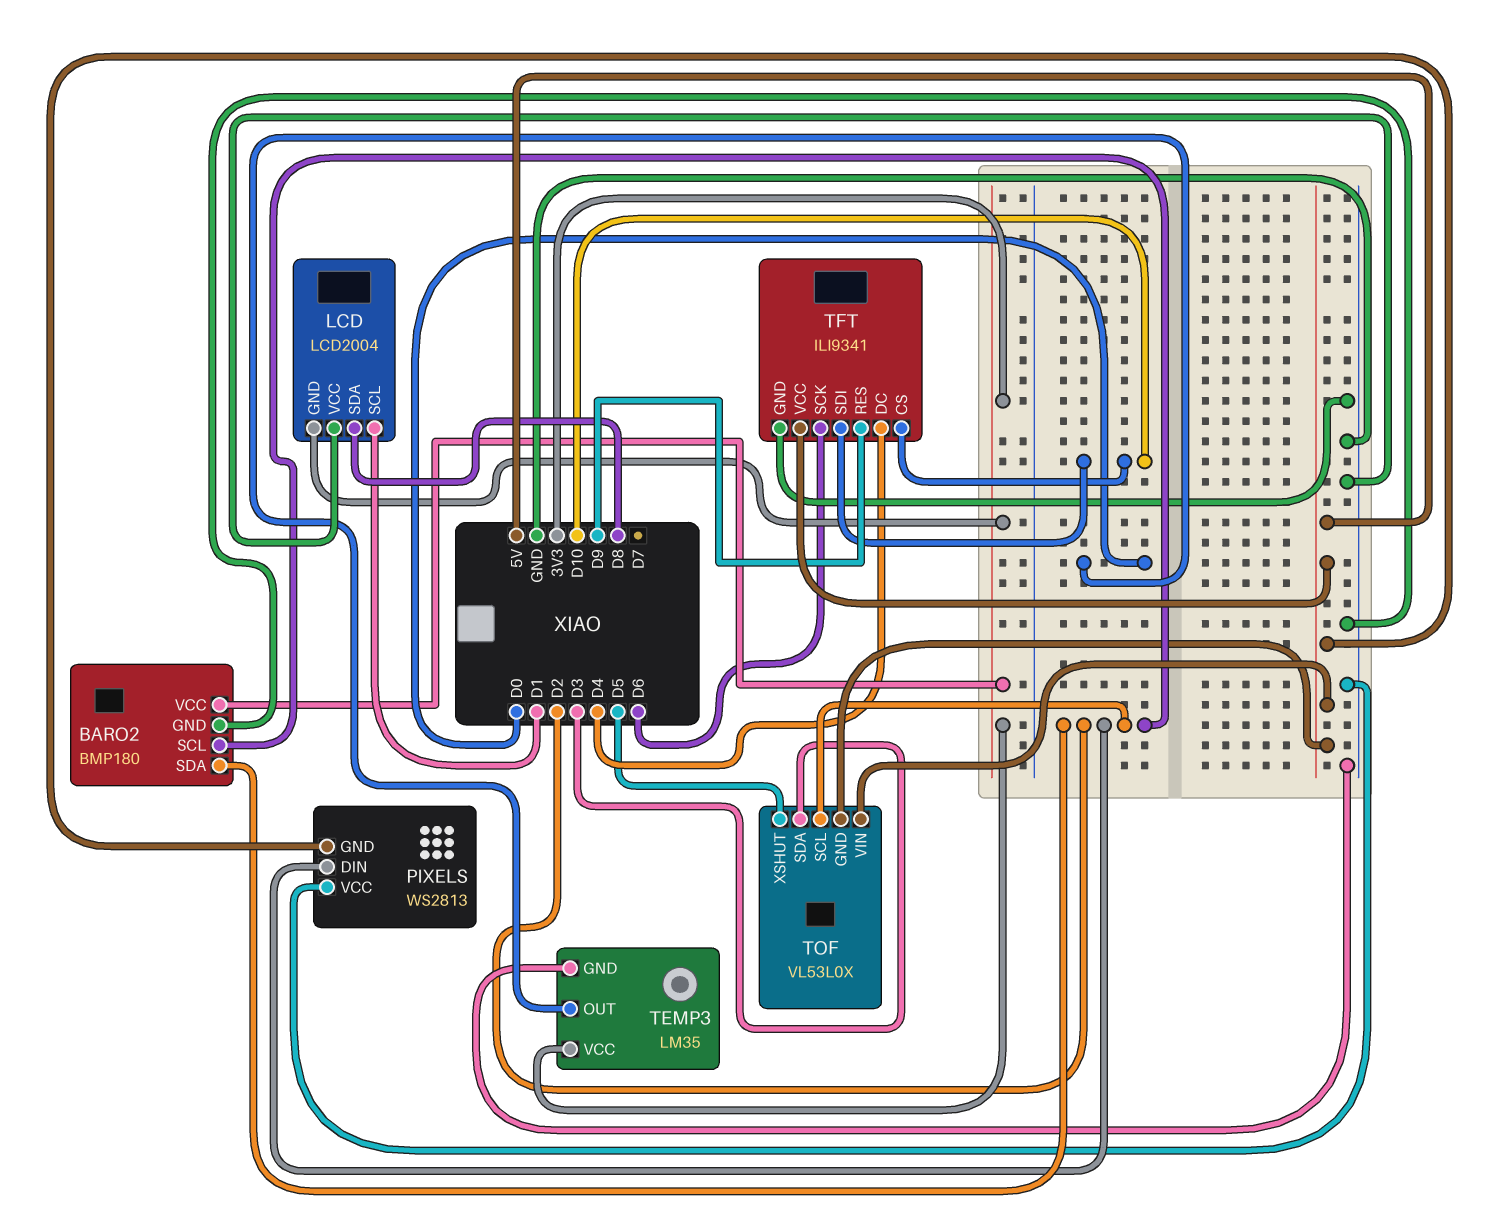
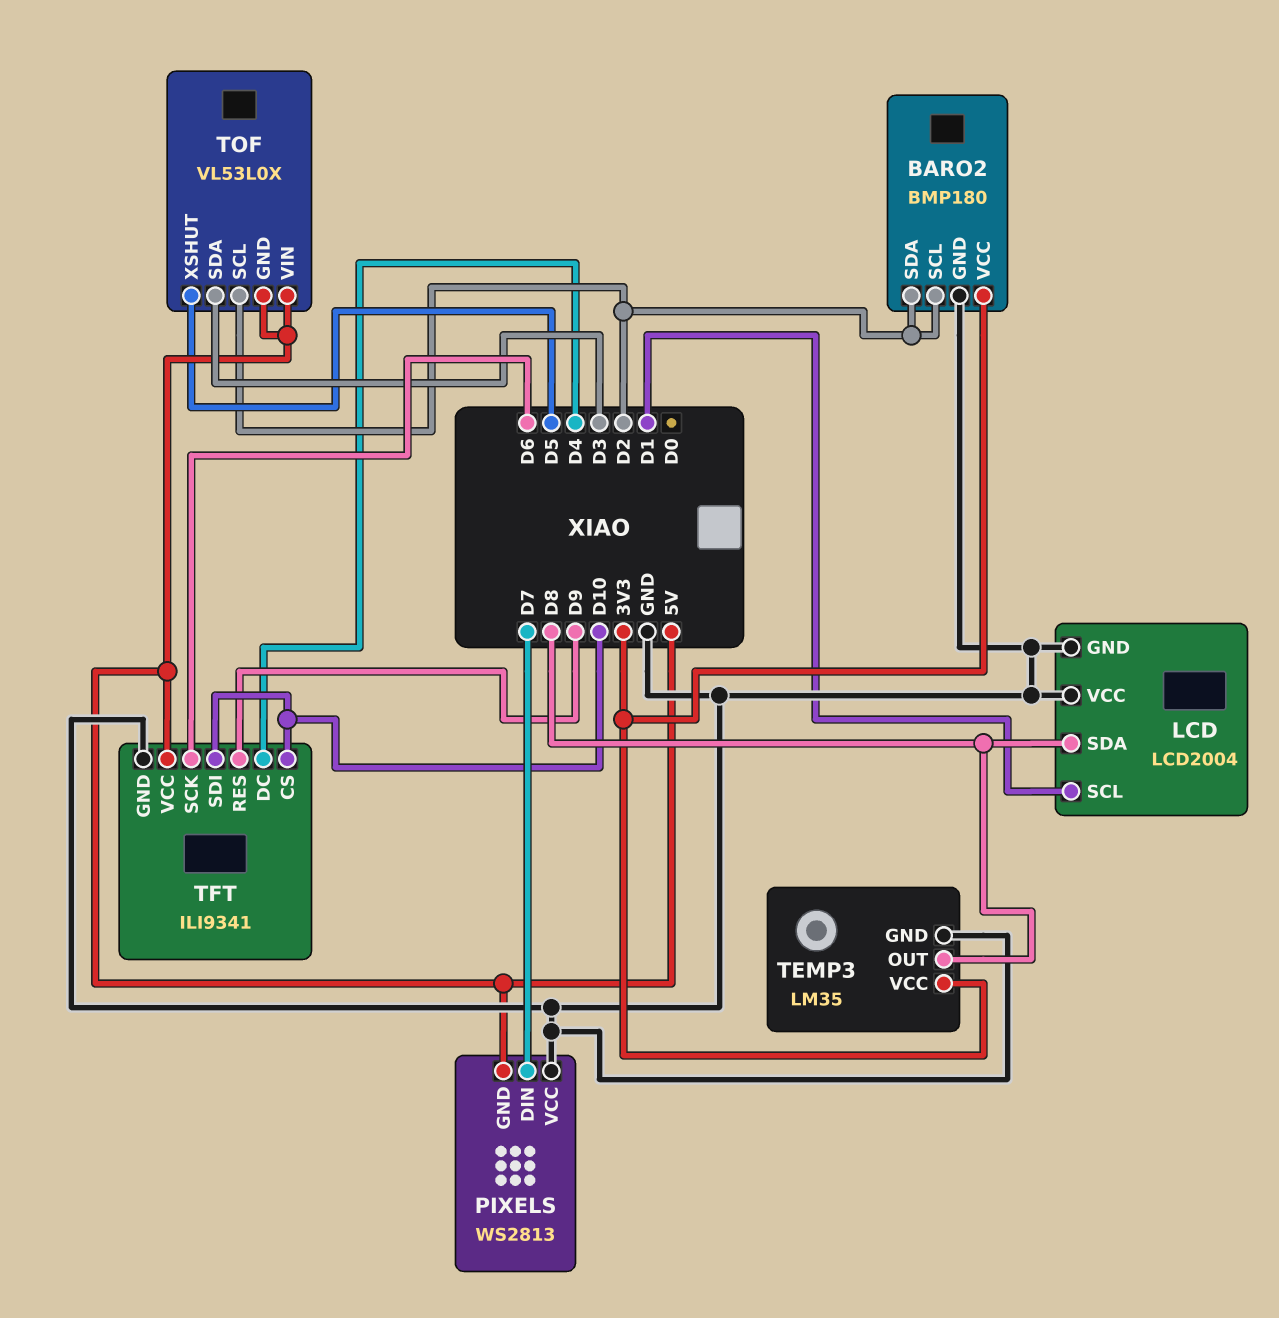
LCD pin GND: 3V3 -> GND
PIXELS pin DIN: D2 -> D7
TEMP3 pin OUT: D0 -> D8

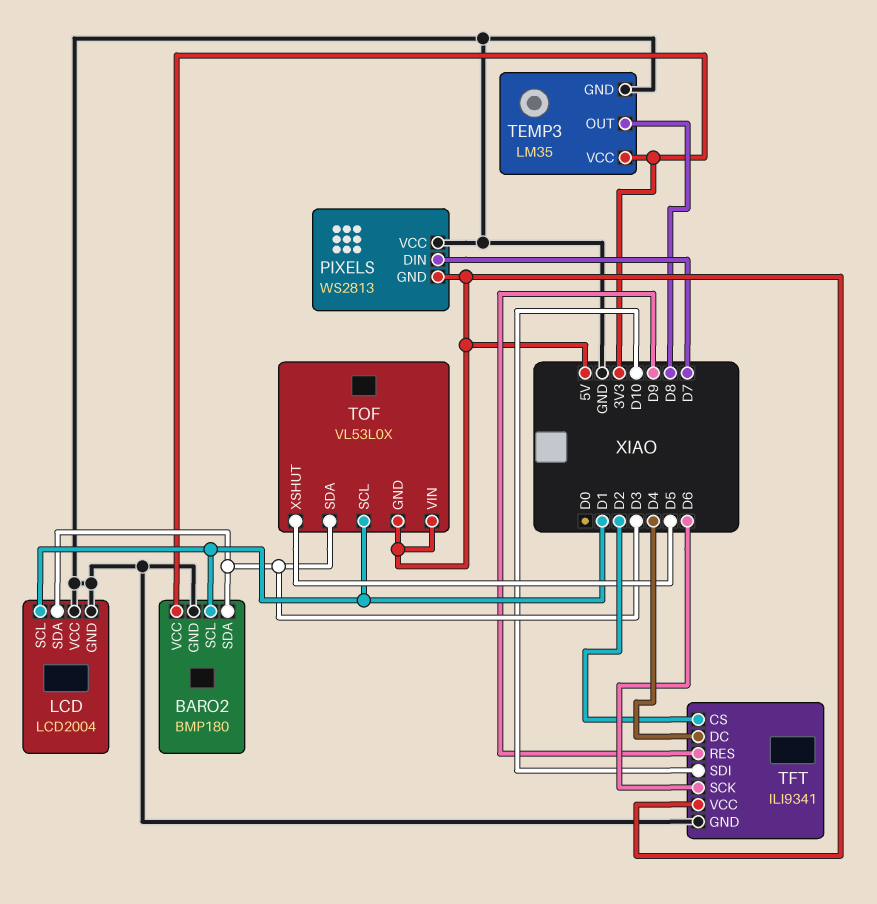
BARO2 pin SCL: D2 -> D1
BARO2 pin SDA: D2 -> D3
LCD pin SDA: D8 -> D3
TFT pin CS: D10 -> D2
TOF pin SCL: D2 -> D1

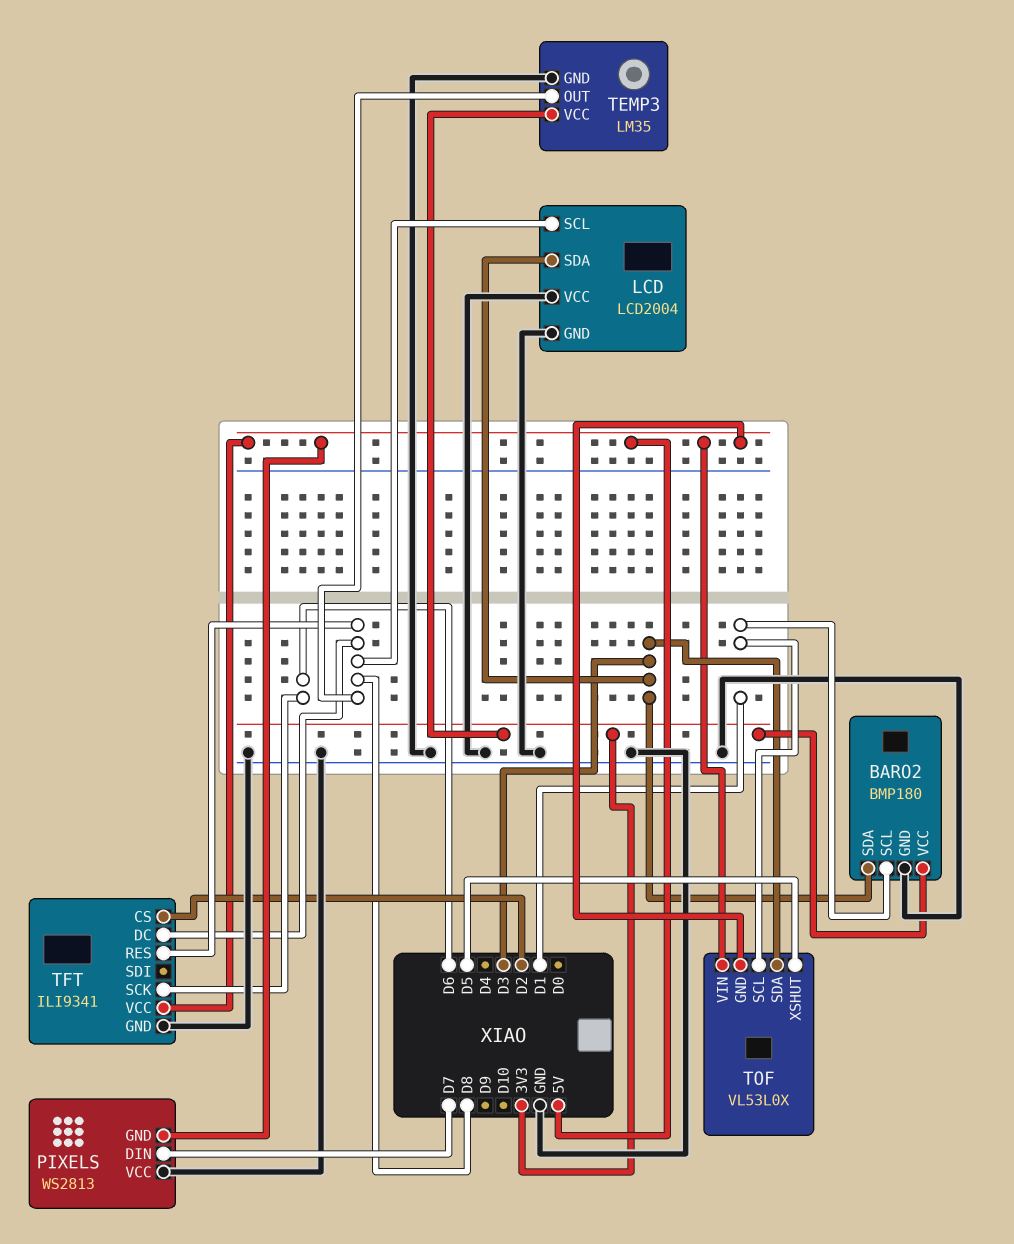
LCD pin SCL: D1 -> D8
TFT pin DC: D4 -> D8
TFT pin RES: D9 -> D8
TFT pin SDI: D10 -> none

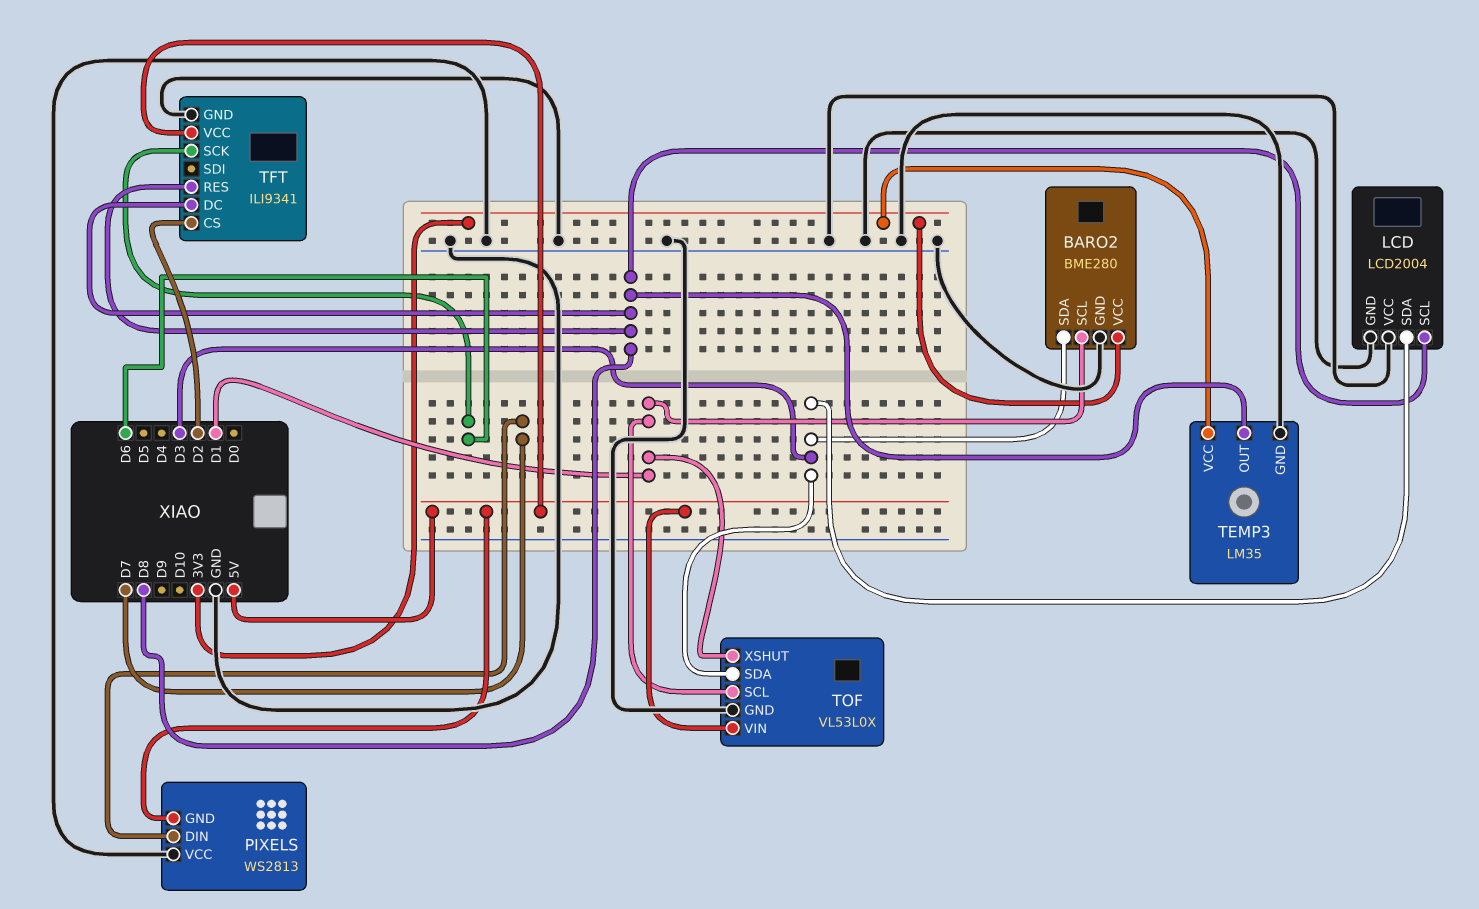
BARO2: BMP180 -> BME280
TOF pin GND: 5V -> GND
TOF pin XSHUT: D5 -> D1

